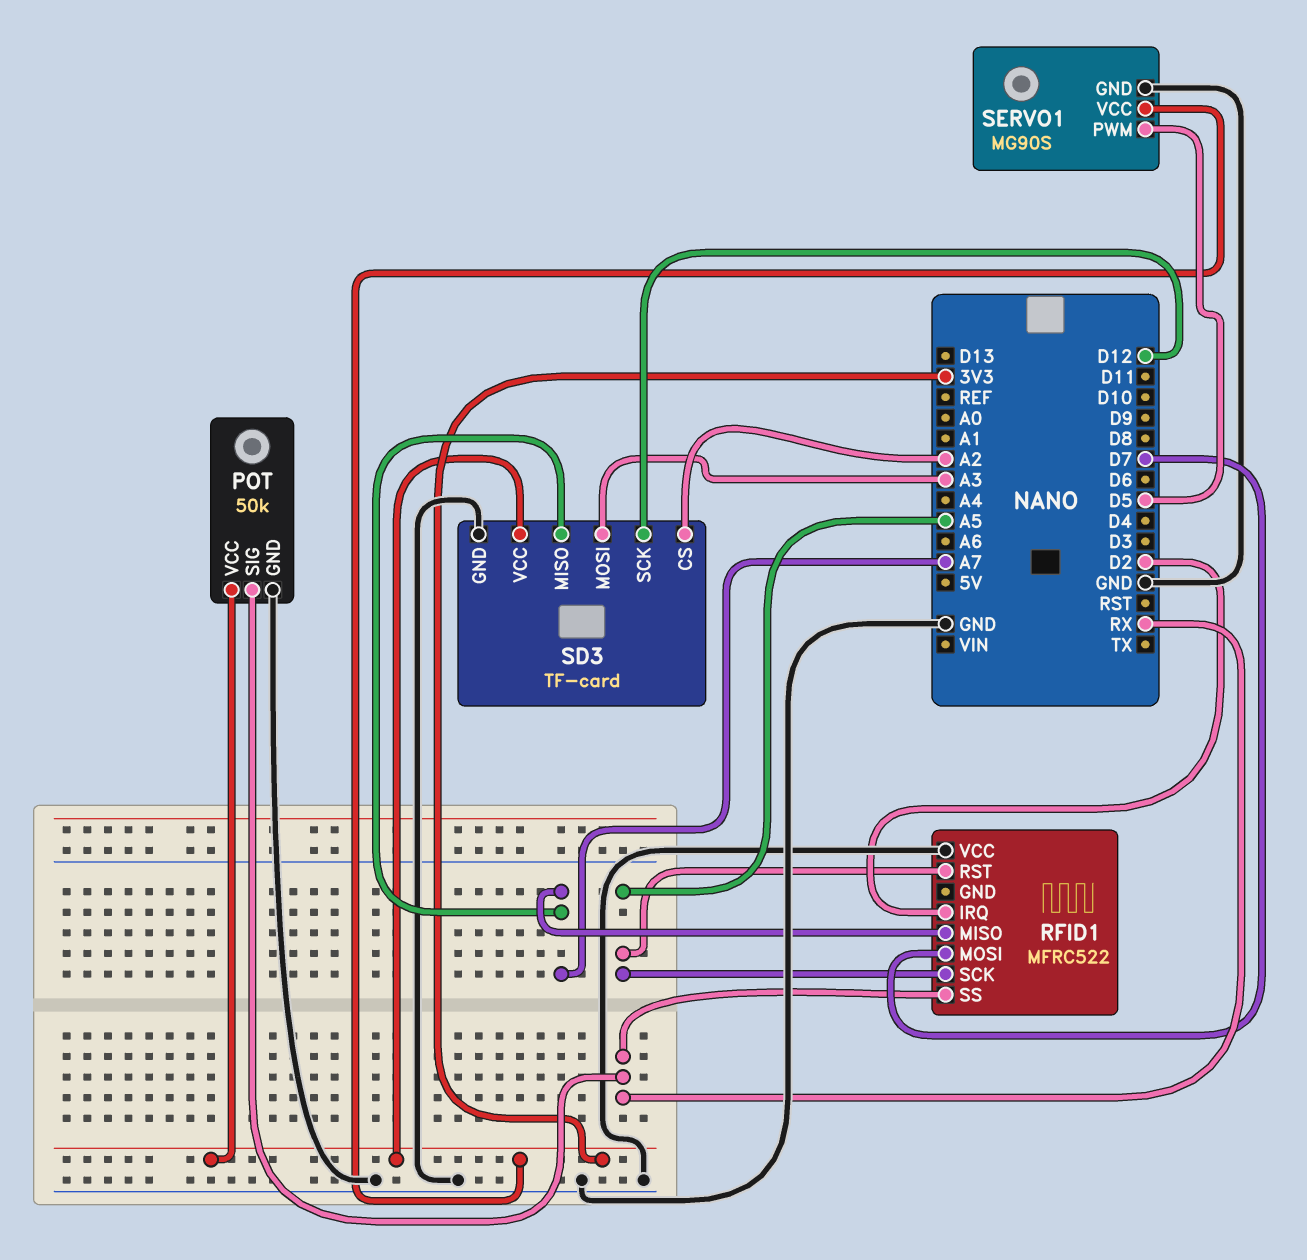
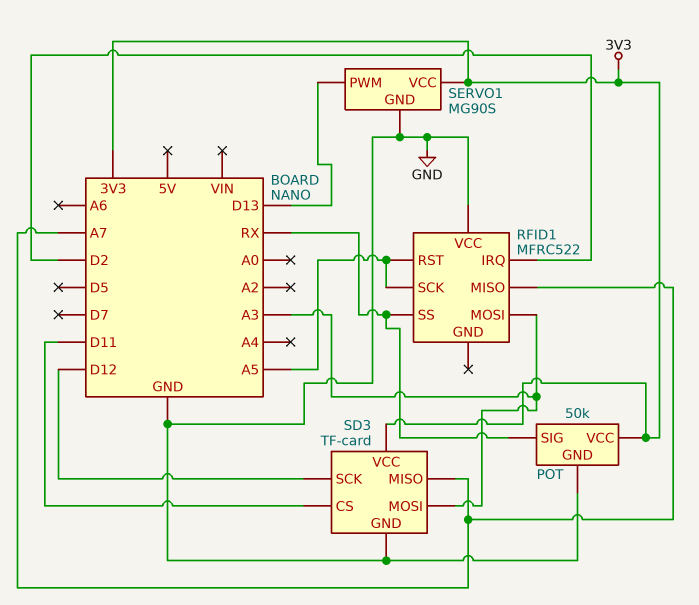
RFID1 pin MOSI: D7 -> A3
SD3 pin CS: A2 -> D11
SERVO1 pin PWM: D5 -> D13

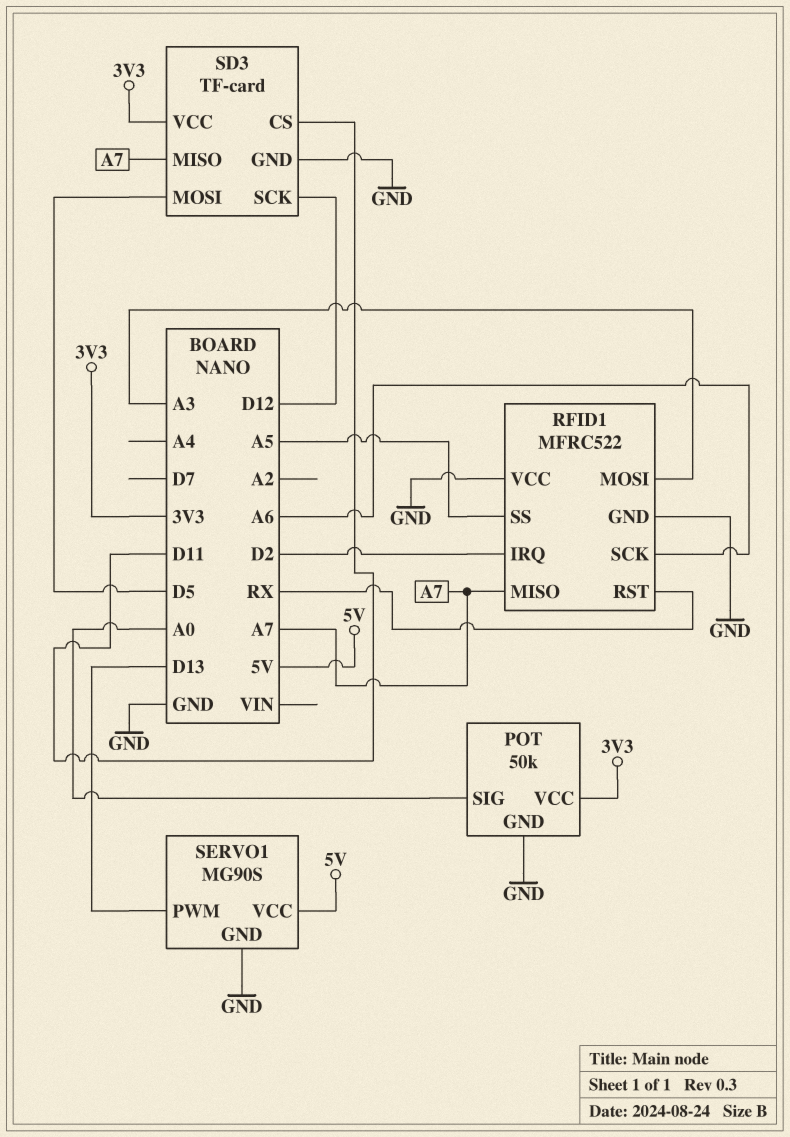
POT pin SIG: RX -> A0
RFID1 pin GND: none -> GND
RFID1 pin RST: A5 -> RX
RFID1 pin SCK: A5 -> A6
RFID1 pin SS: RX -> A5
SD3 pin MOSI: A3 -> D5
SERVO1 pin VCC: 3V3 -> 5V

